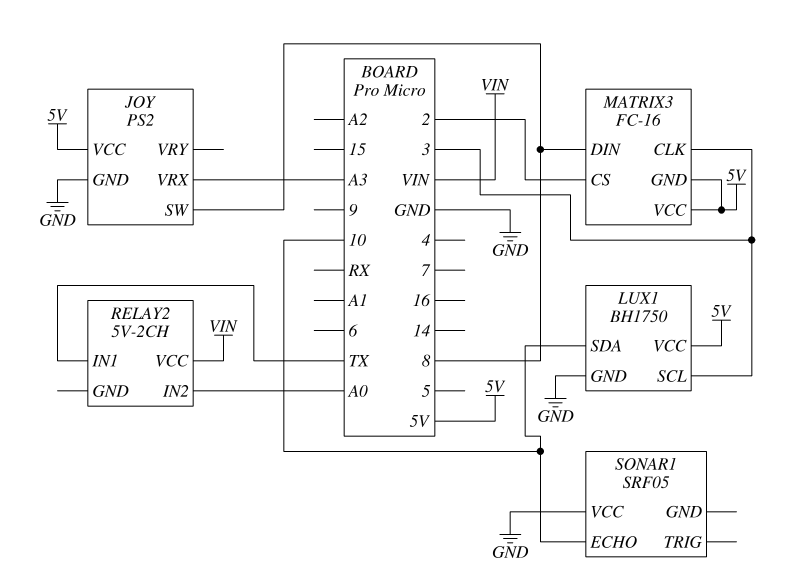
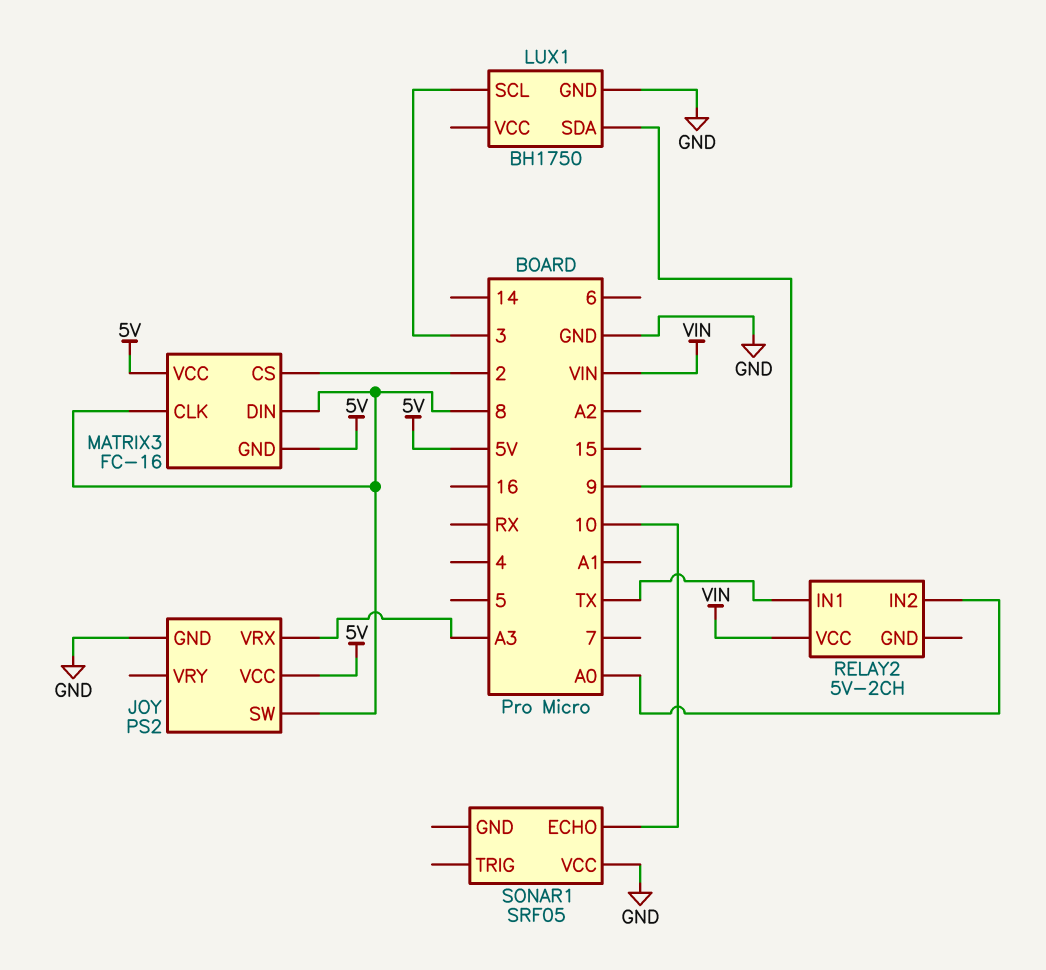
LUX1 pin SDA: 10 -> 9
LUX1 pin VCC: 5V -> none
MATRIX3 pin CLK: 3 -> 8

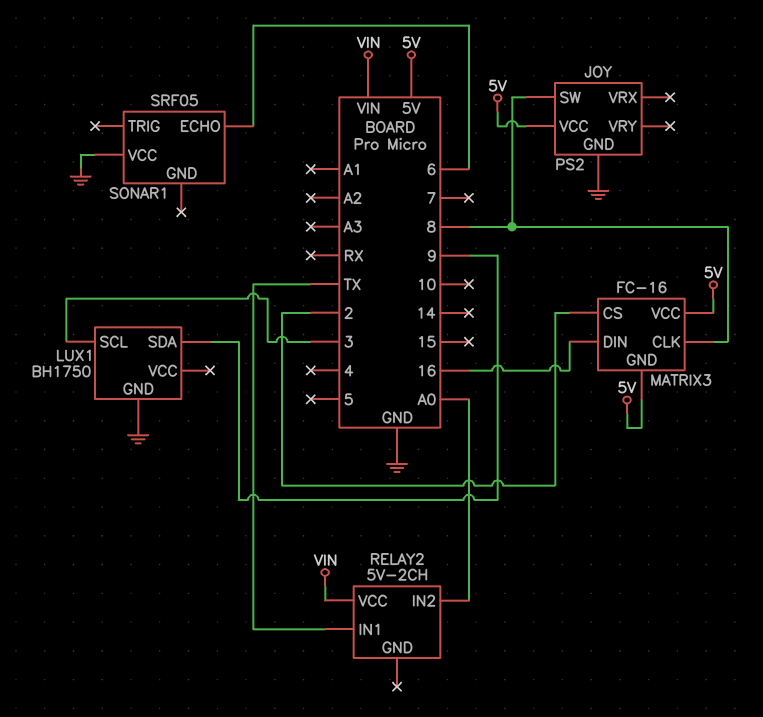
JOY pin VRX: A3 -> none
MATRIX3 pin DIN: 8 -> 16
SONAR1 pin ECHO: 10 -> 6

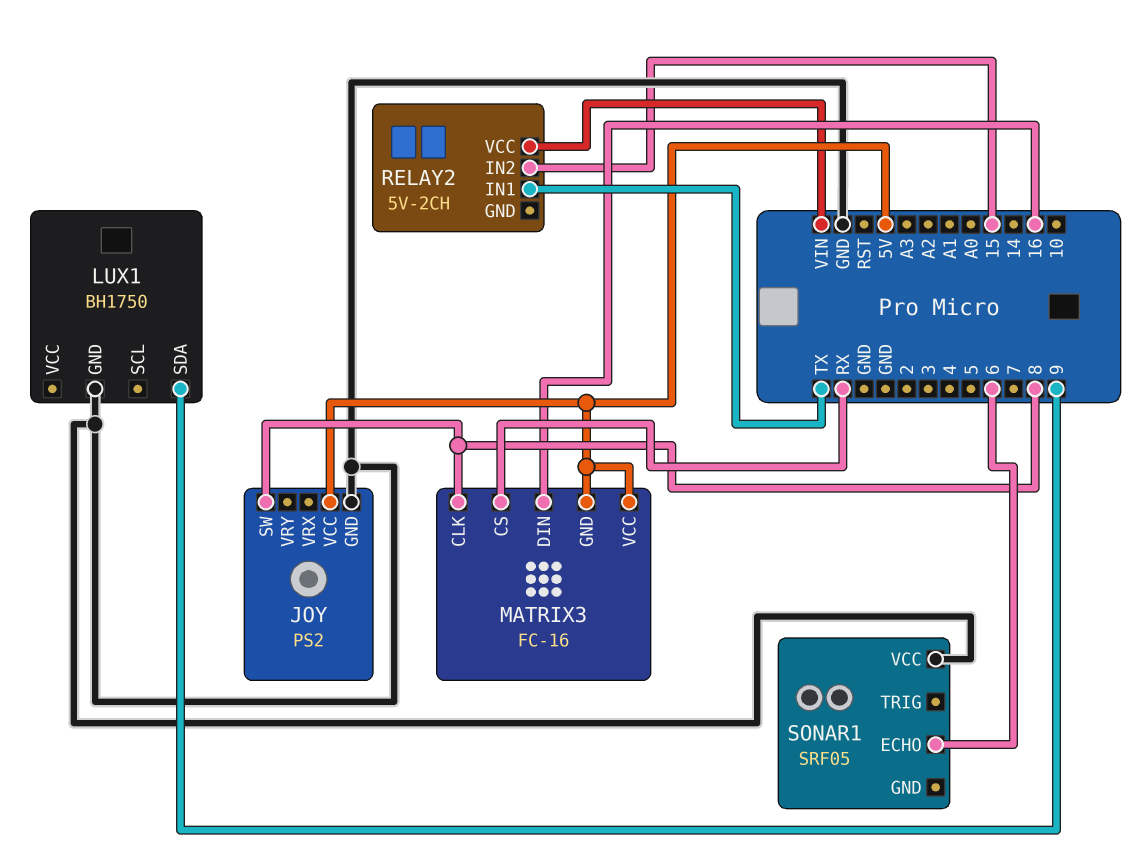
LUX1 pin SCL: 3 -> none
MATRIX3 pin CS: 2 -> RX
RELAY2 pin IN2: A0 -> 15

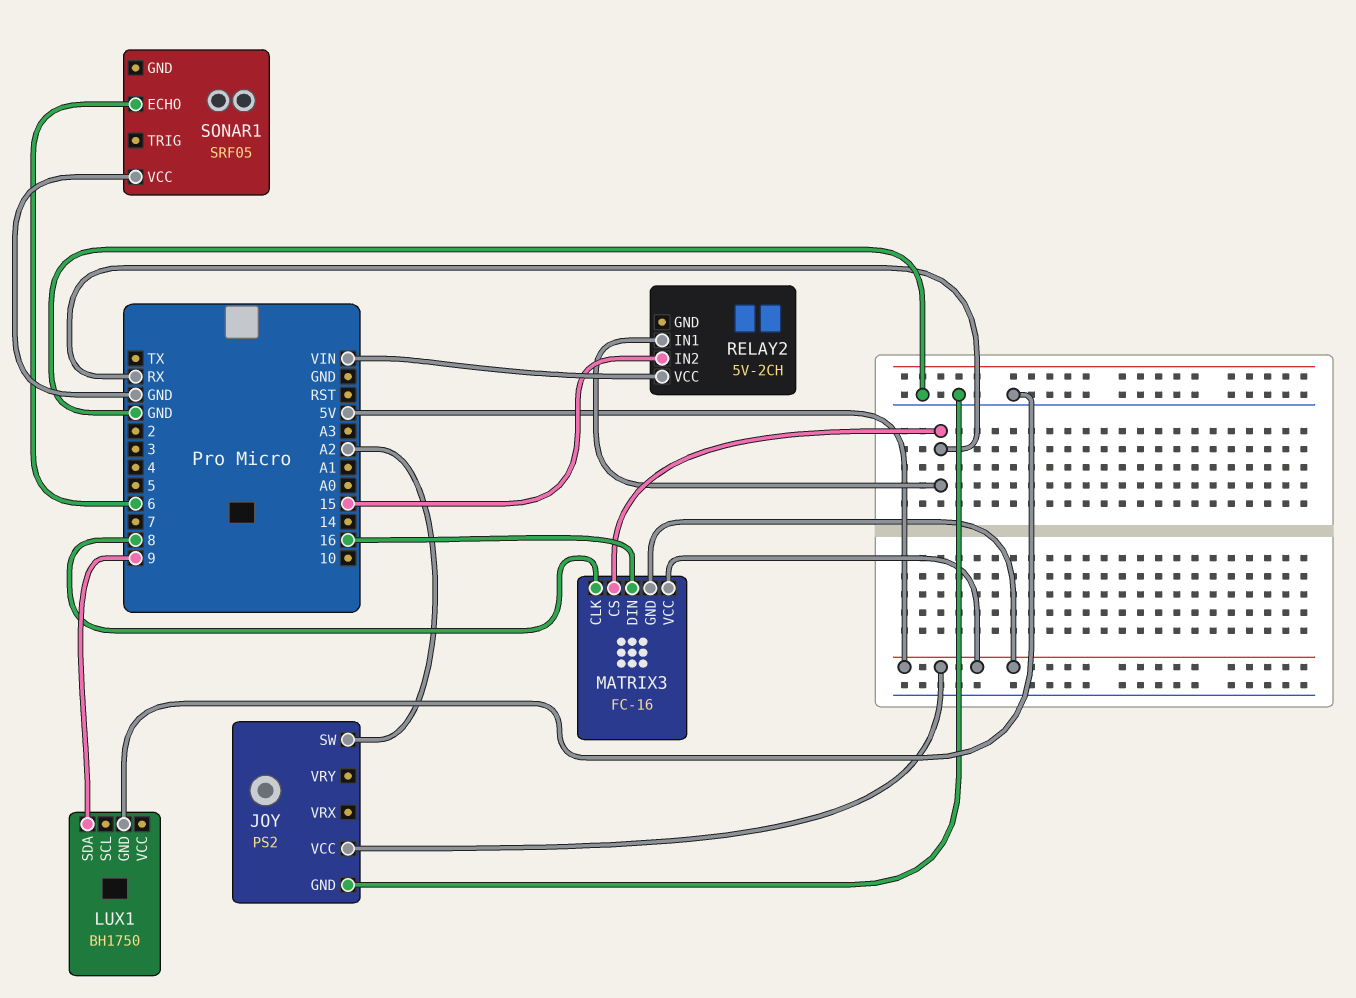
JOY pin SW: 8 -> A2
RELAY2 pin IN1: TX -> RX

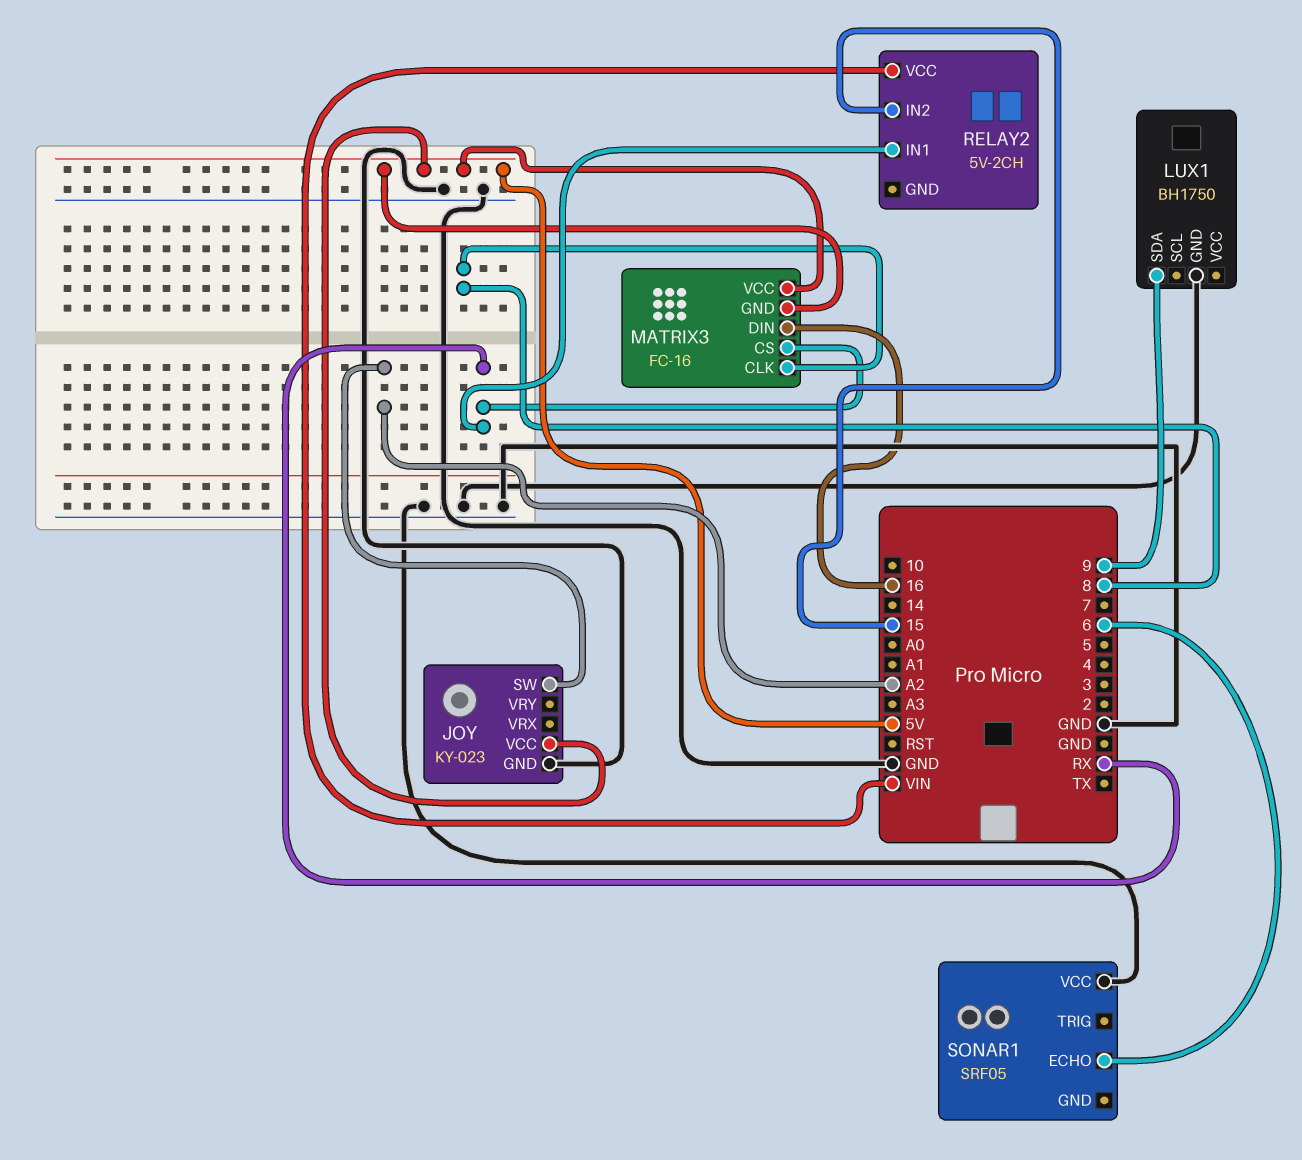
JOY: PS2 -> KY-023

